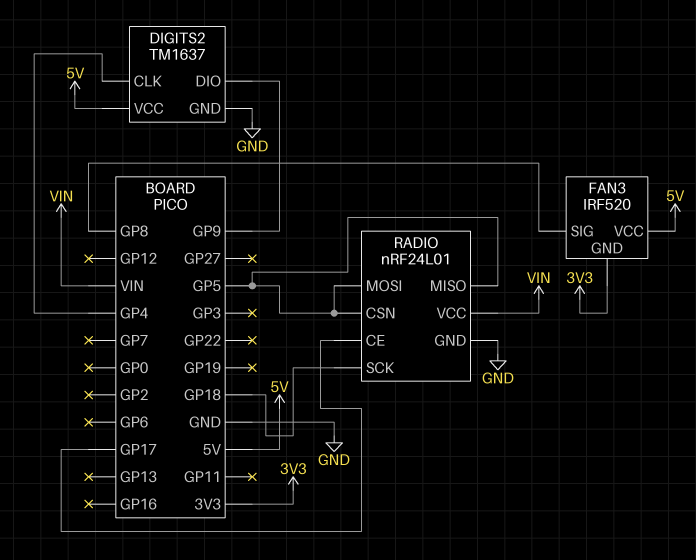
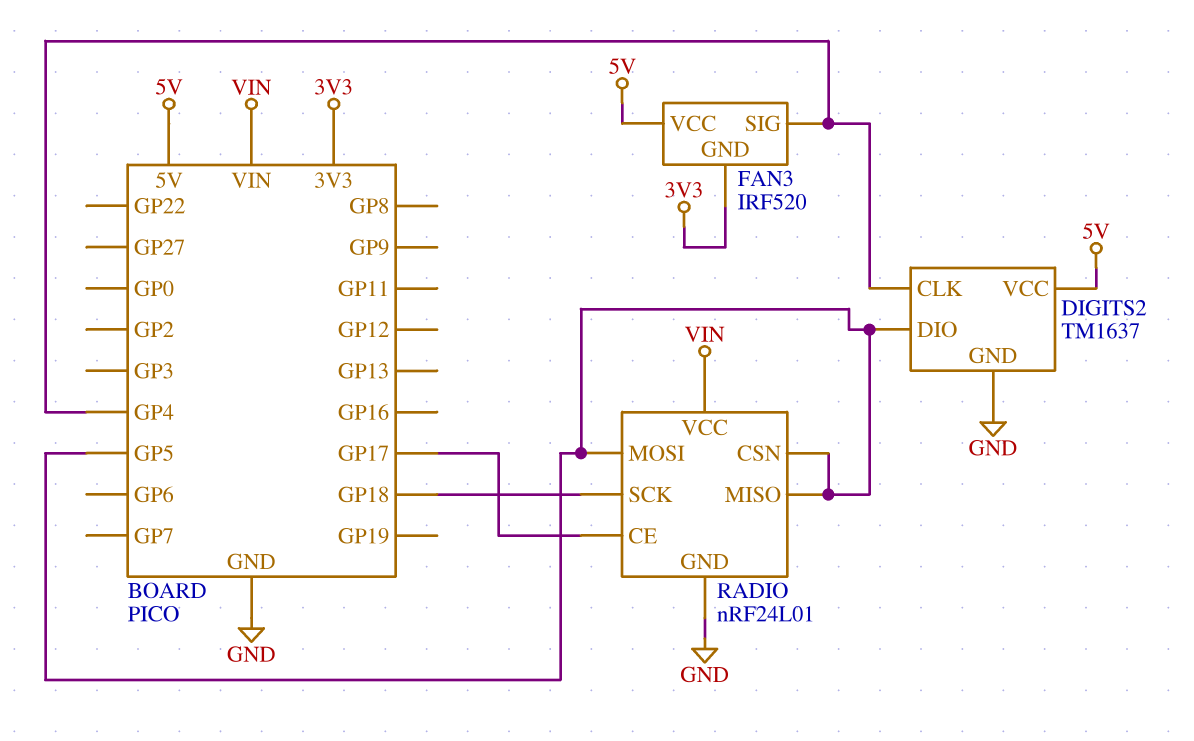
DIGITS2 pin DIO: GP9 -> GP5
FAN3 pin SIG: GP8 -> GP4

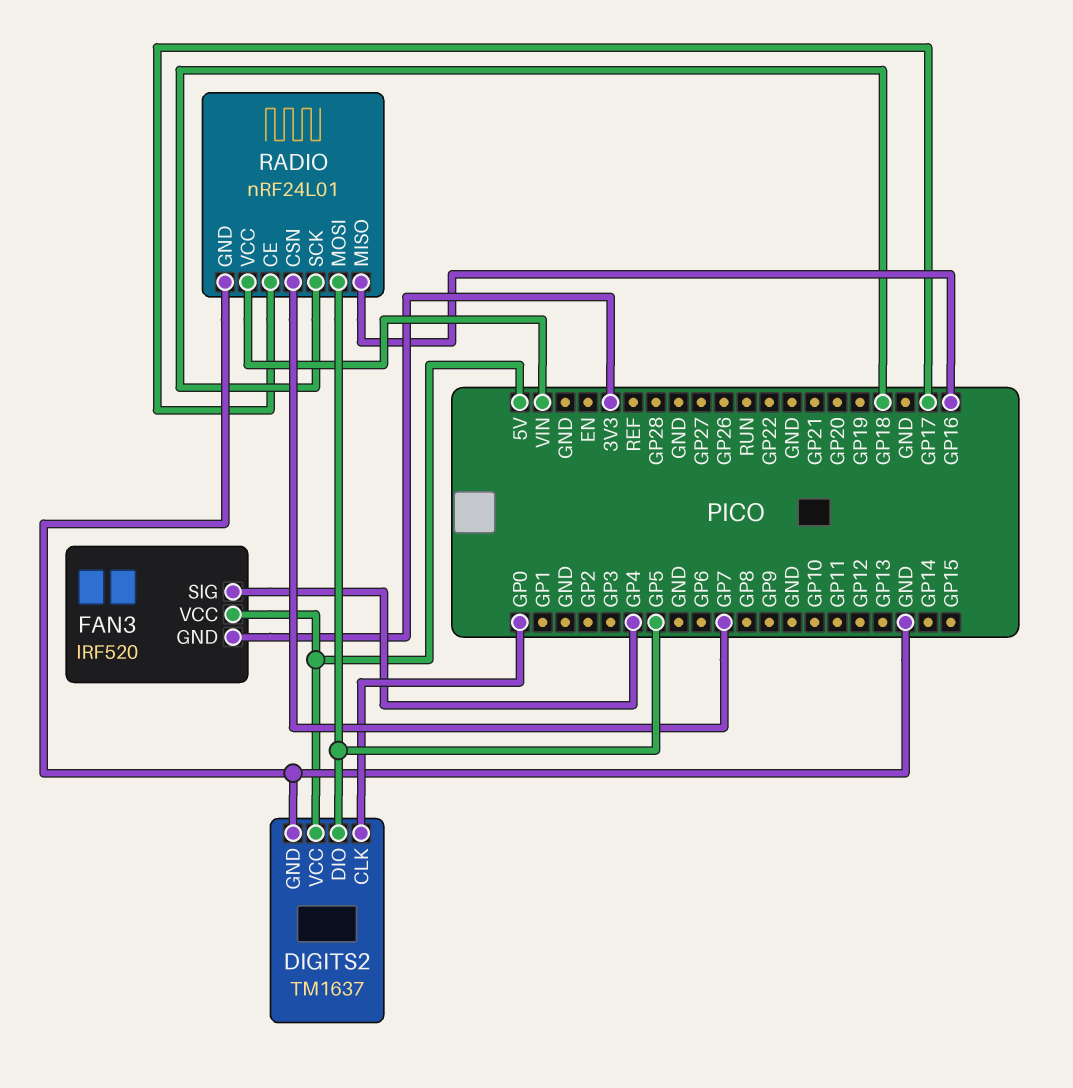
DIGITS2 pin CLK: GP4 -> GP0
RADIO pin CSN: GP5 -> GP7
RADIO pin MISO: GP5 -> GP16

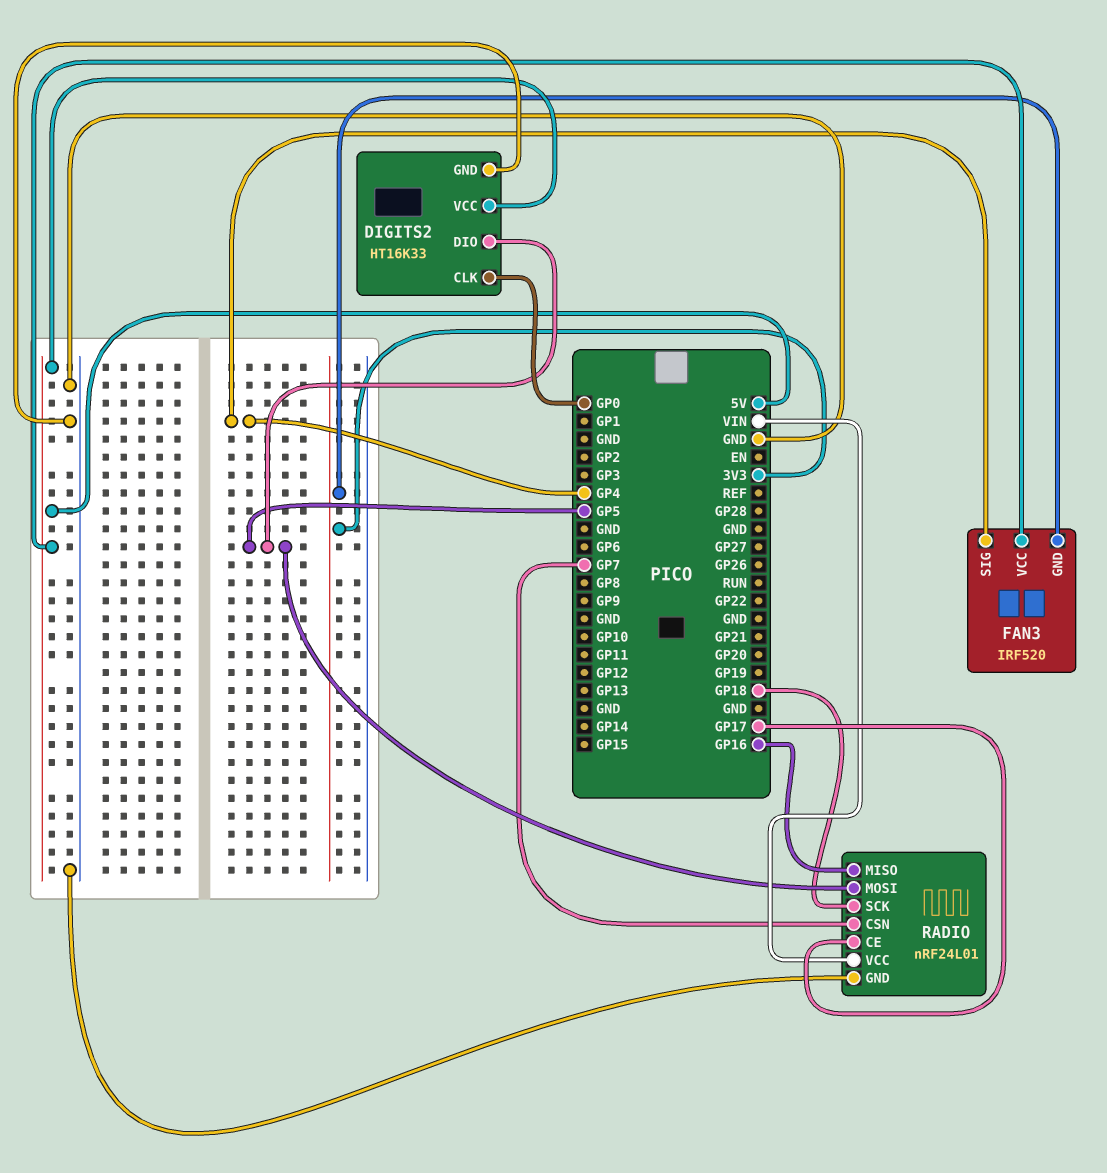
DIGITS2: TM1637 -> HT16K33

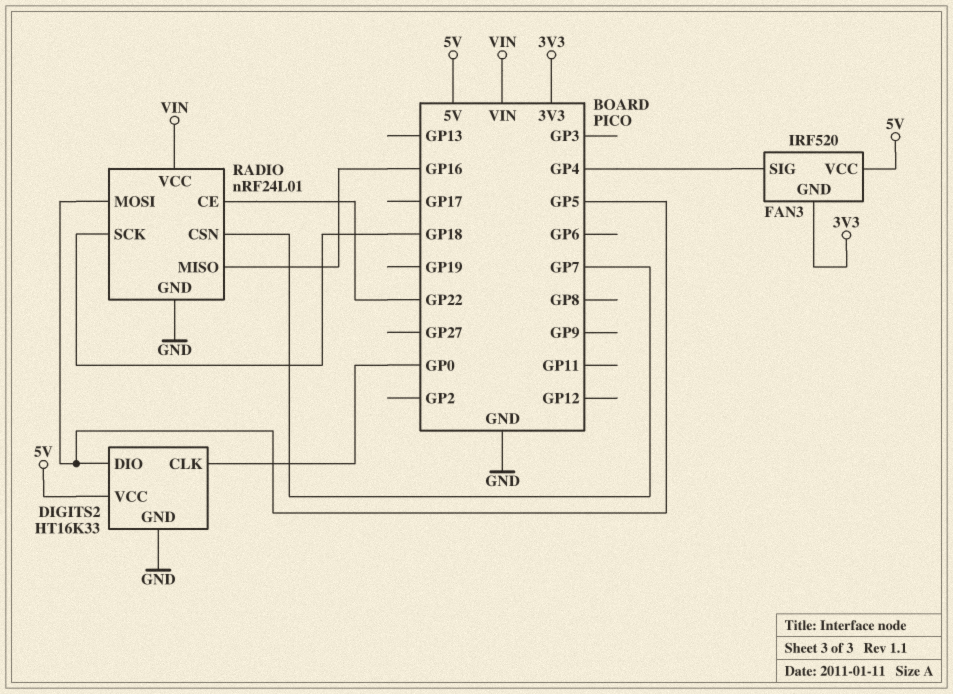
RADIO pin CE: GP17 -> GP22

